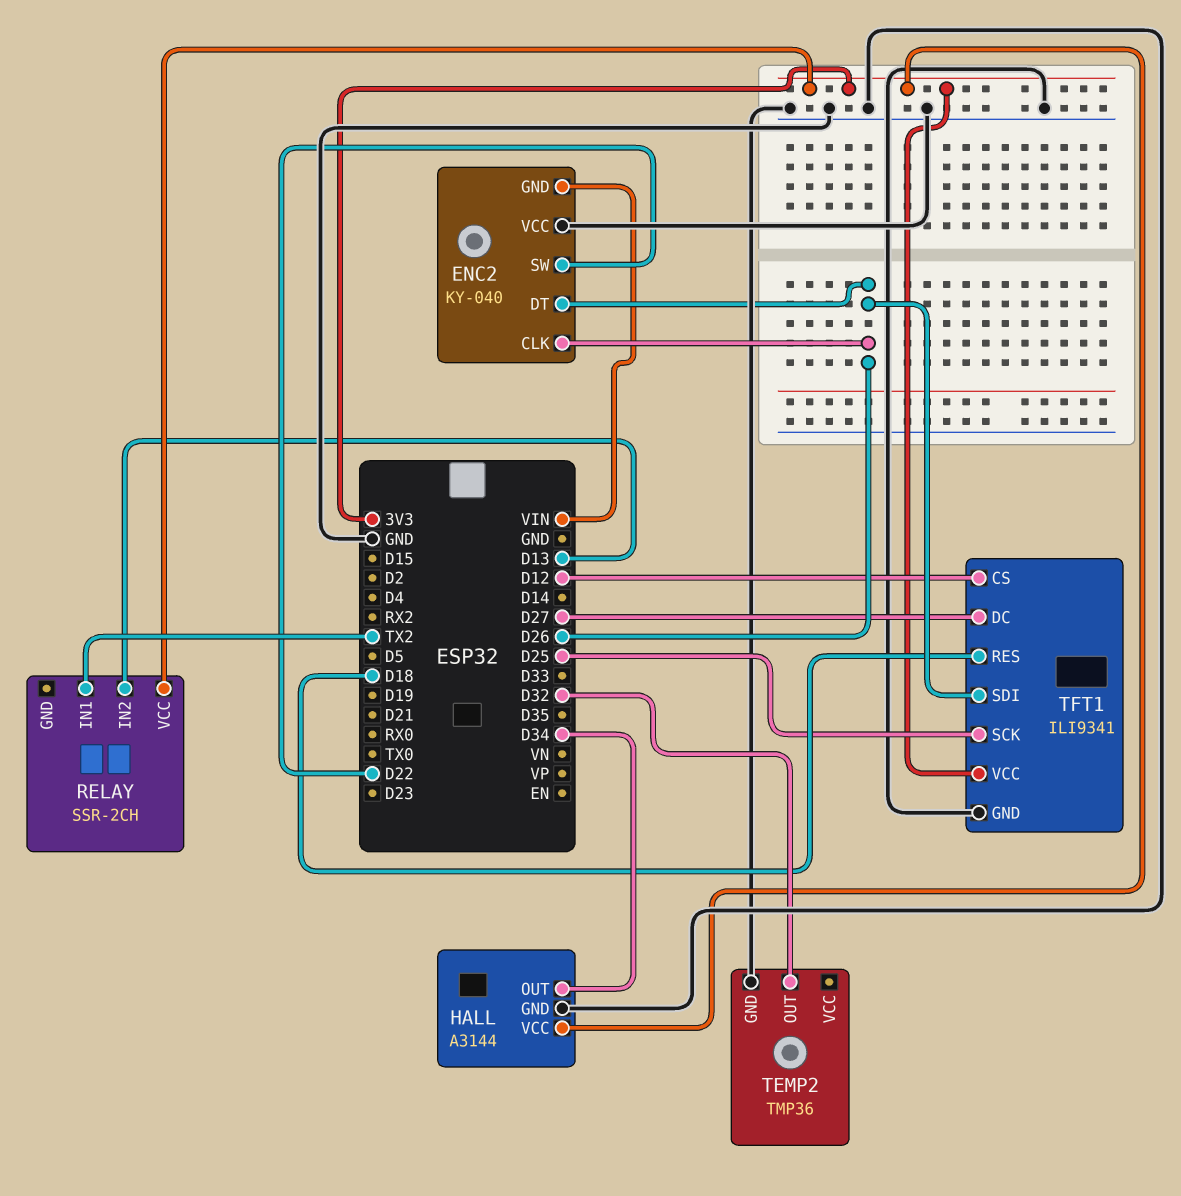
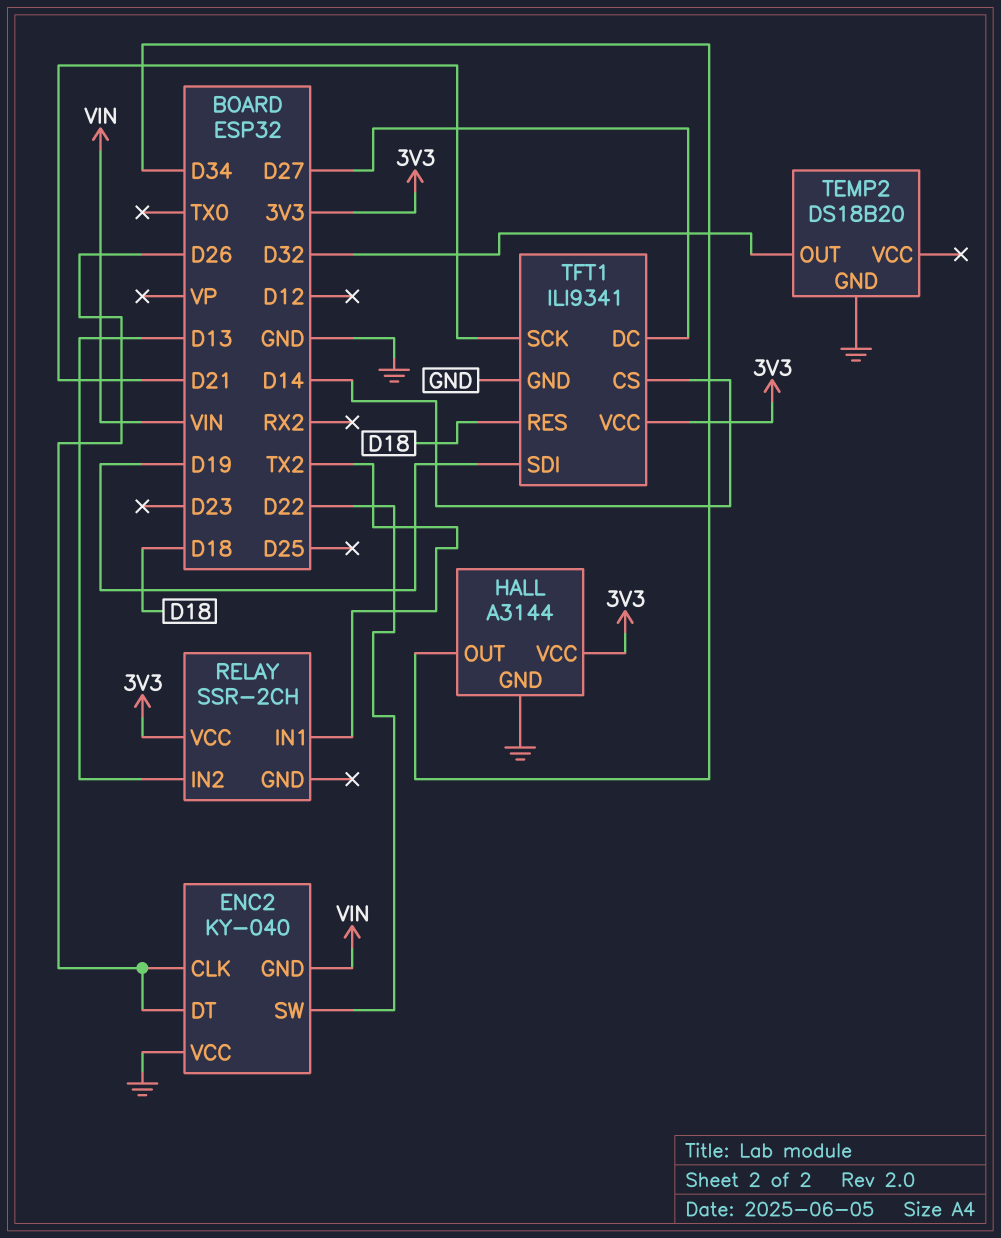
TEMP2: TMP36 -> DS18B20
TFT1 pin CS: D12 -> D14
TFT1 pin SCK: D25 -> D21
TFT1 pin SDI: D26 -> D19

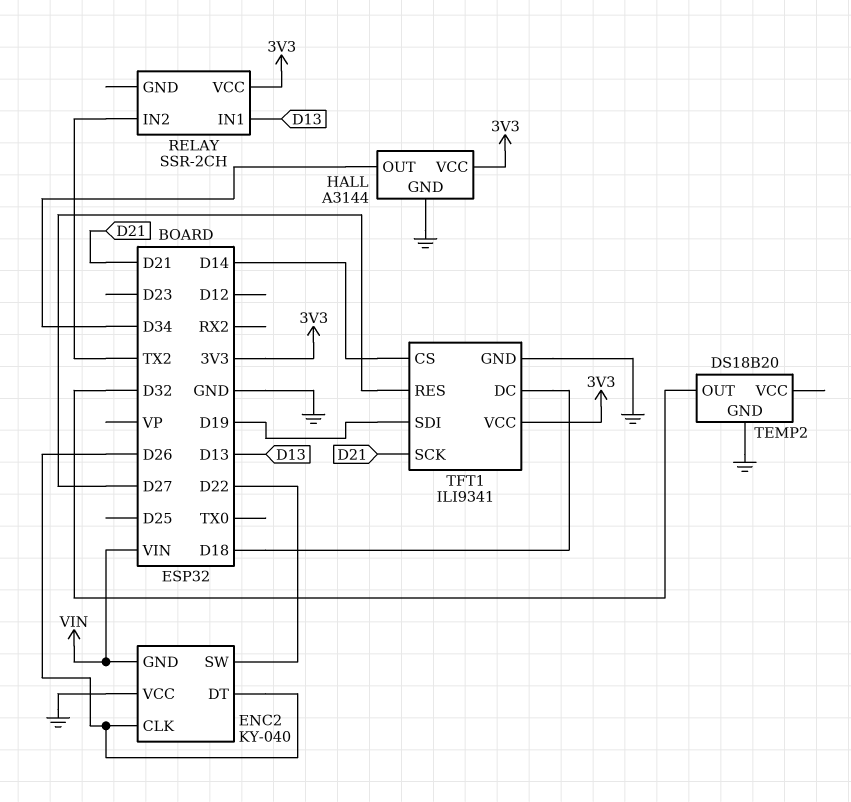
RELAY pin IN1: TX2 -> D13
RELAY pin IN2: D13 -> TX2
TFT1 pin DC: D27 -> D18
TFT1 pin RES: D18 -> D27

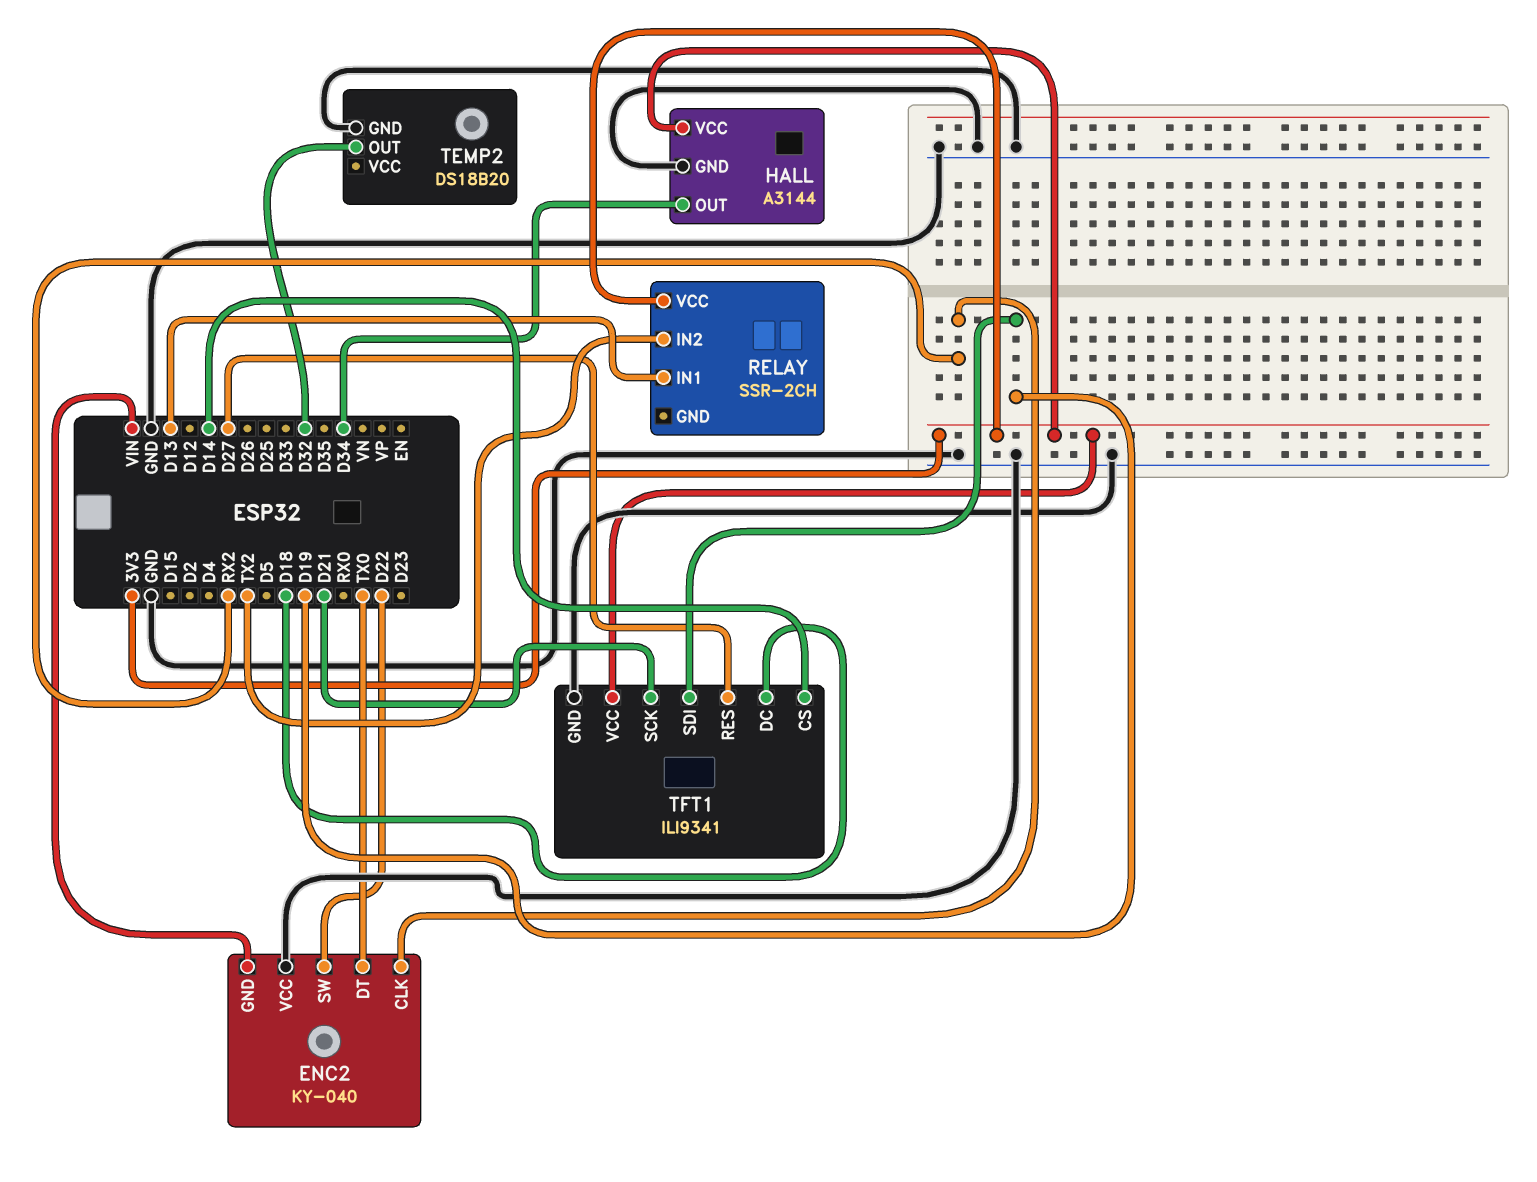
ENC2 pin CLK: D26 -> RX2
ENC2 pin DT: D26 -> TX0

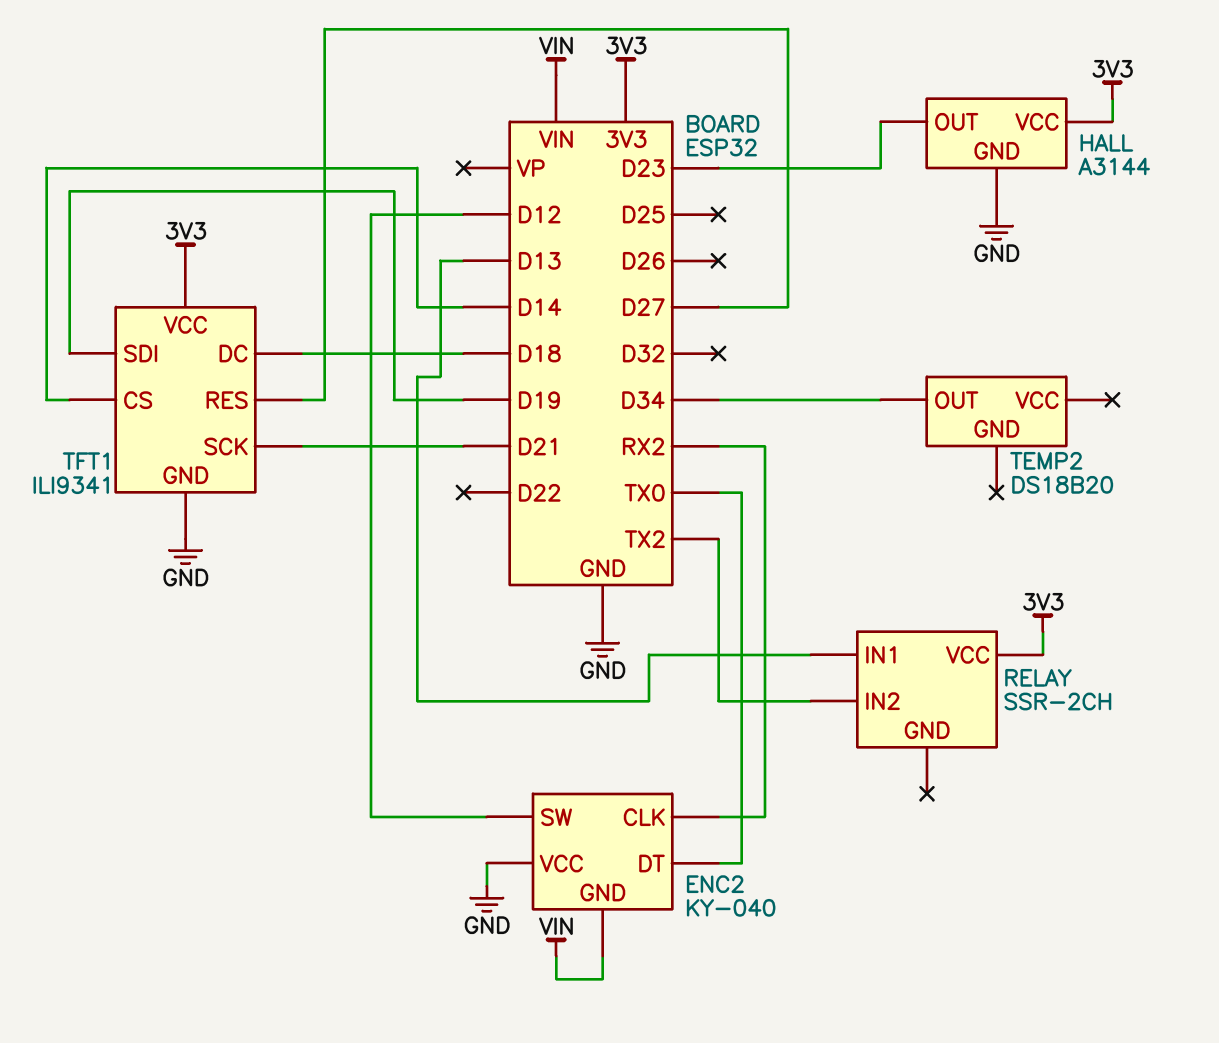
ENC2 pin SW: D22 -> D12
HALL pin OUT: D34 -> D23
TEMP2 pin GND: GND -> none
TEMP2 pin OUT: D32 -> D34

